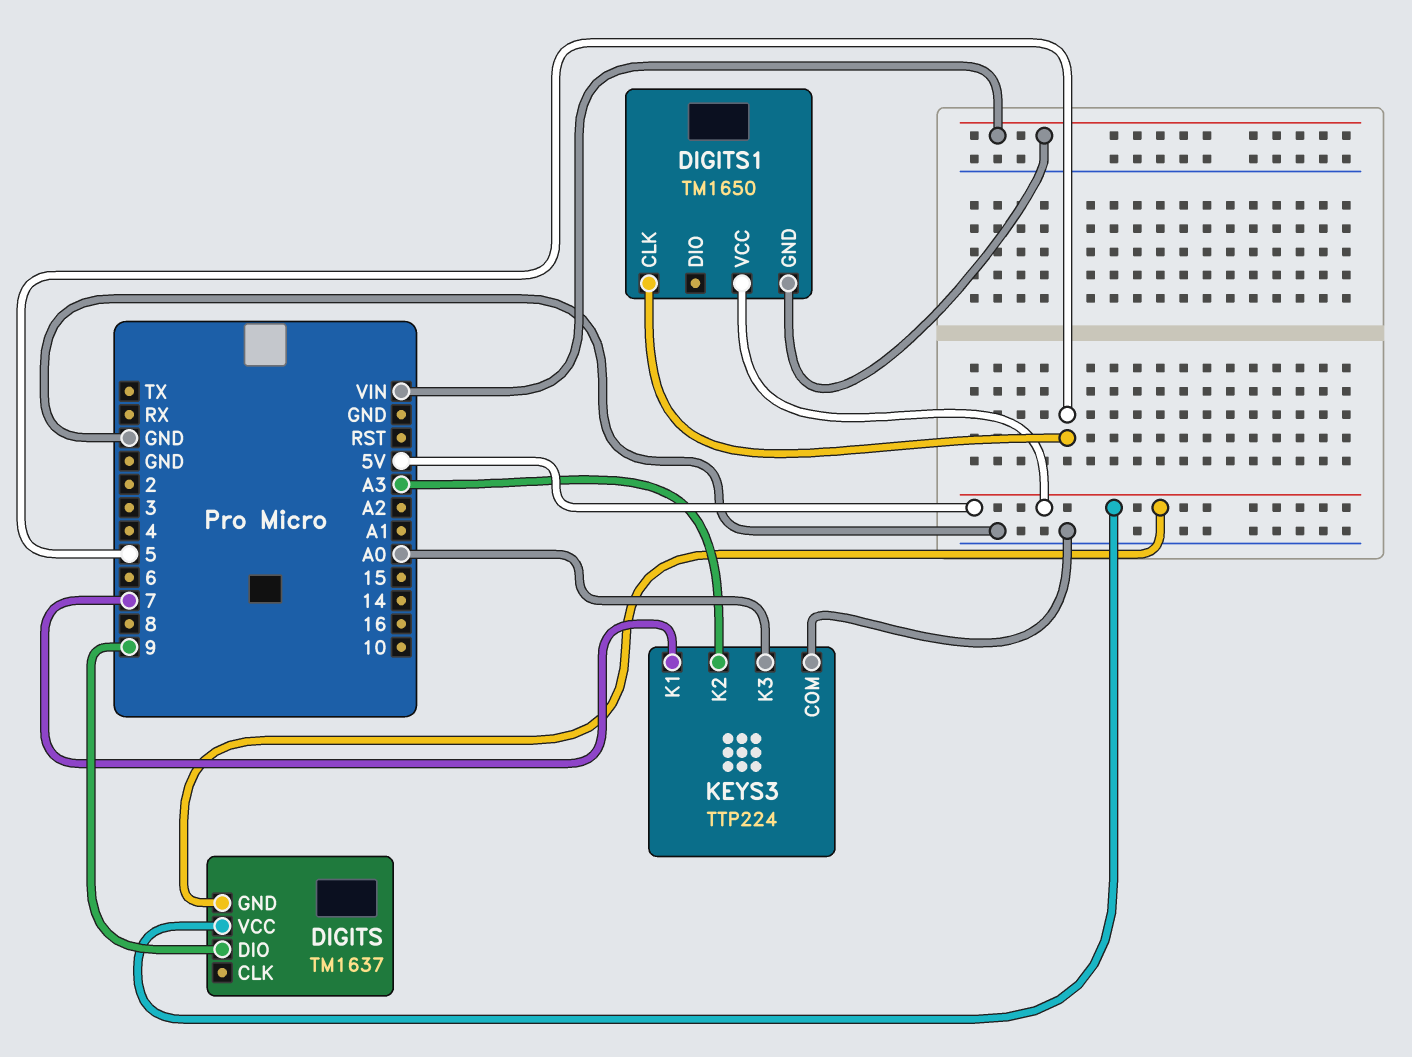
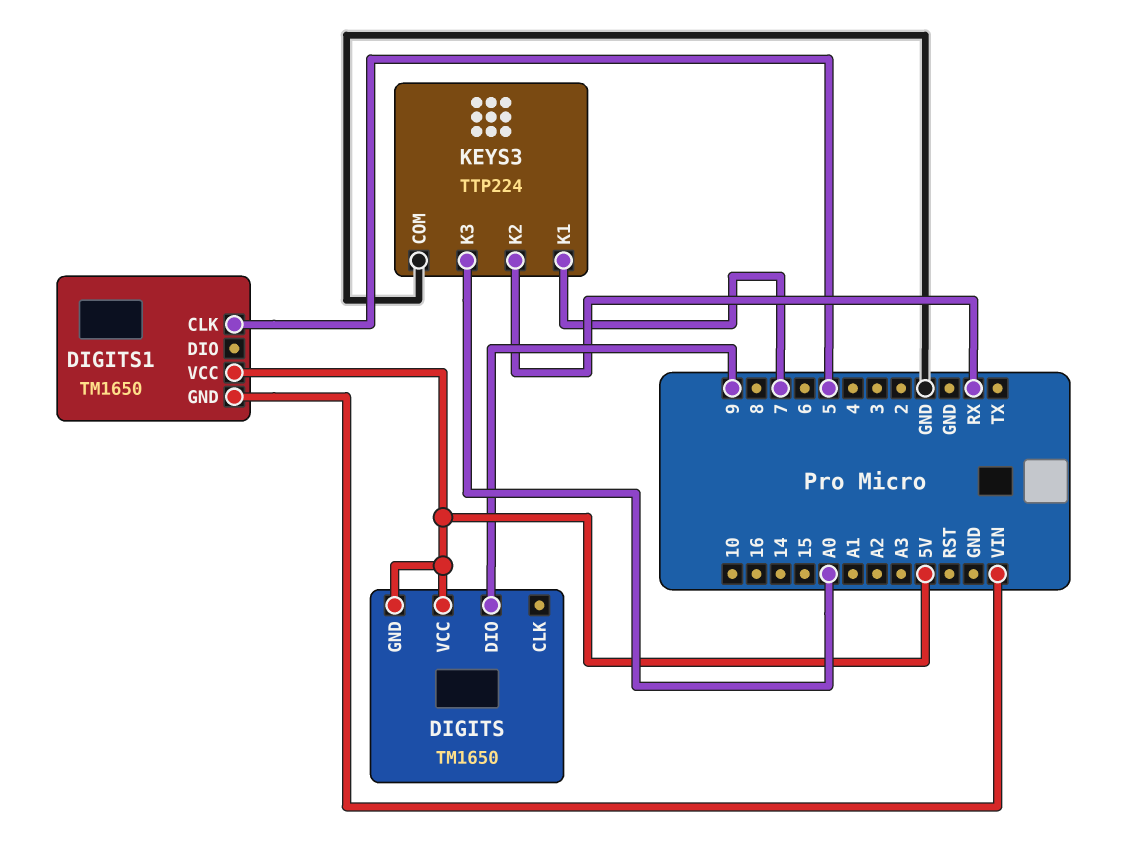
DIGITS: TM1637 -> TM1650
KEYS3 pin K2: A3 -> RX

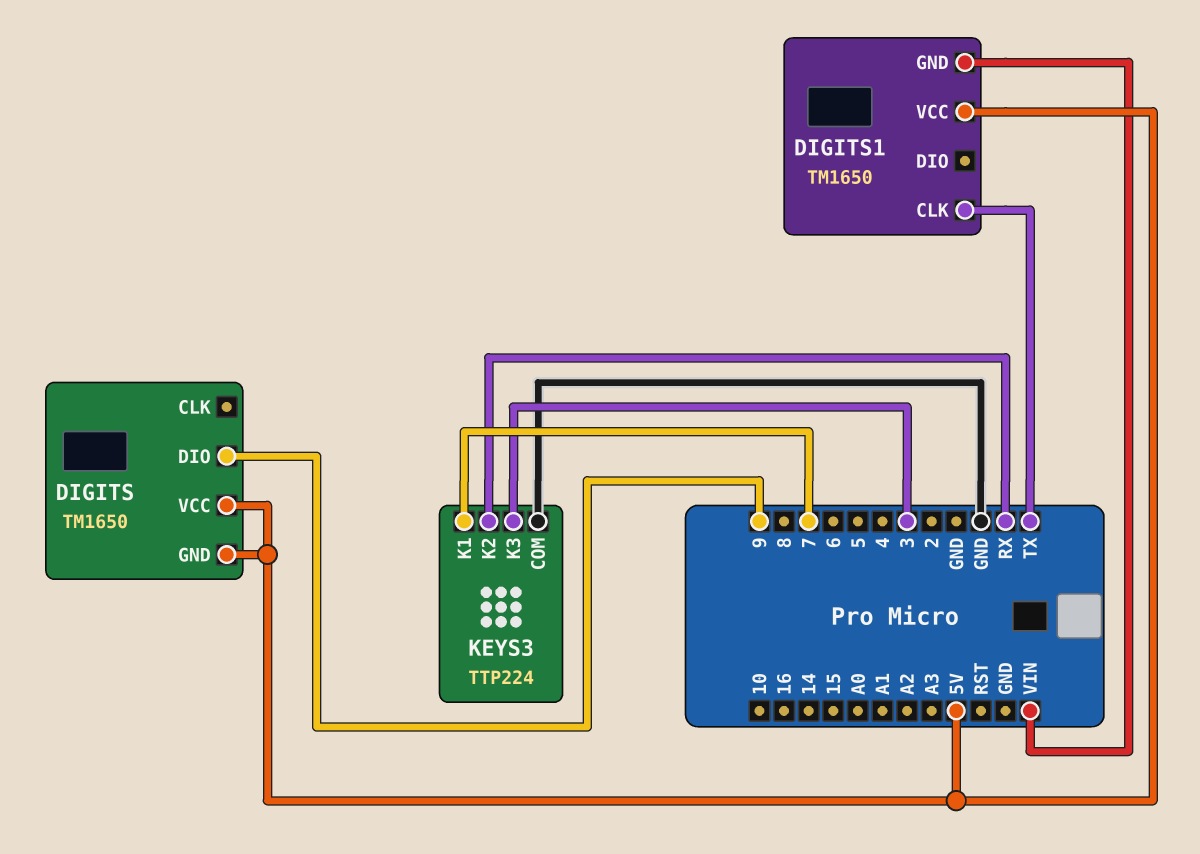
DIGITS1 pin CLK: 5 -> TX
KEYS3 pin K3: A0 -> 3

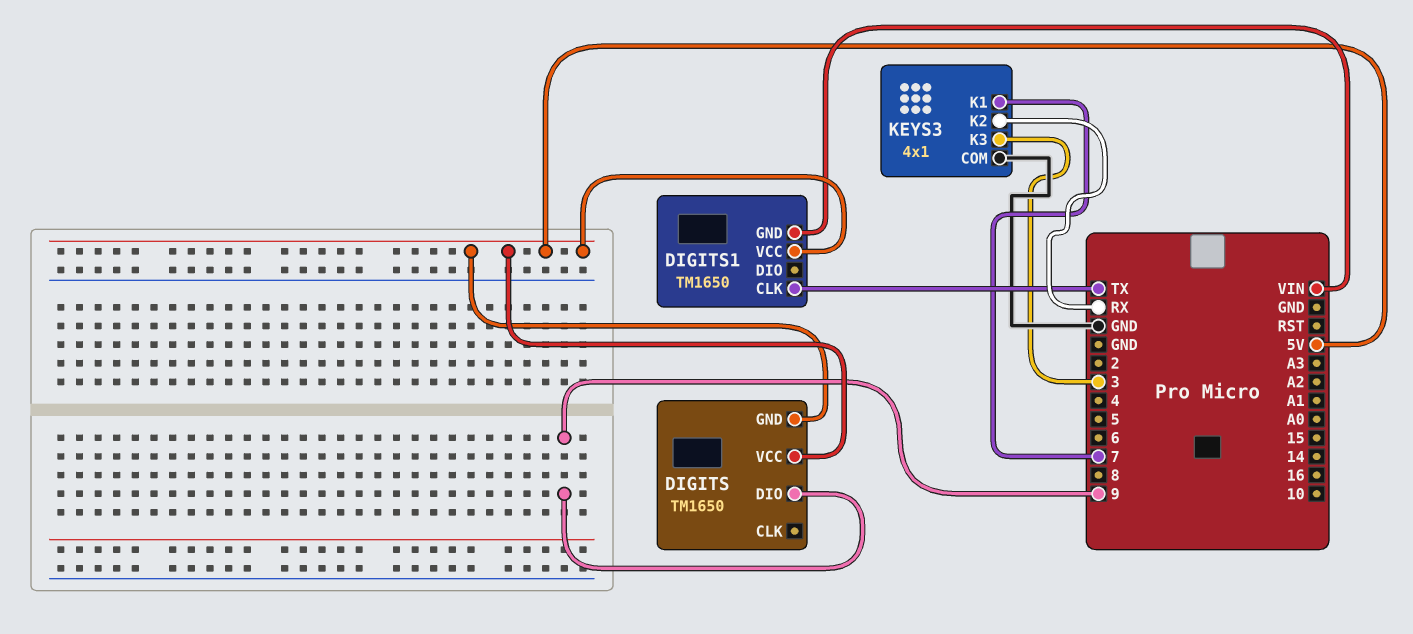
KEYS3: TTP224 -> 4x1

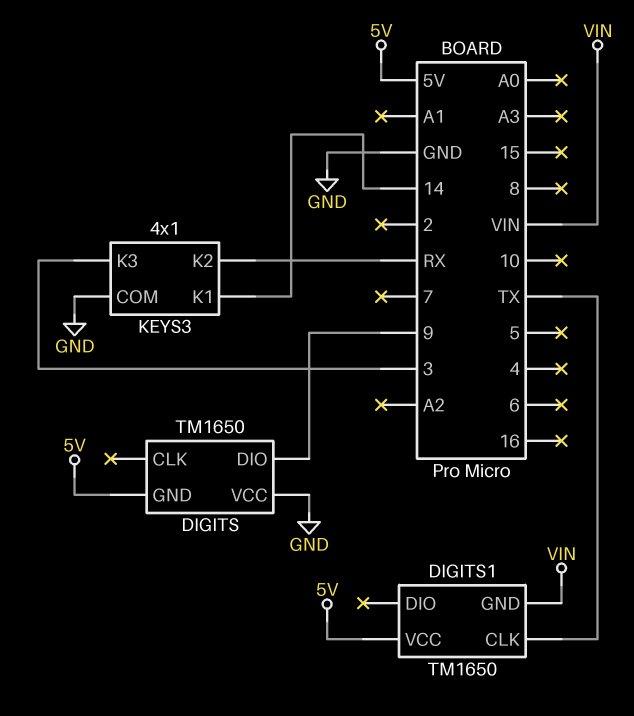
DIGITS pin VCC: 5V -> GND
KEYS3 pin K1: 7 -> 14

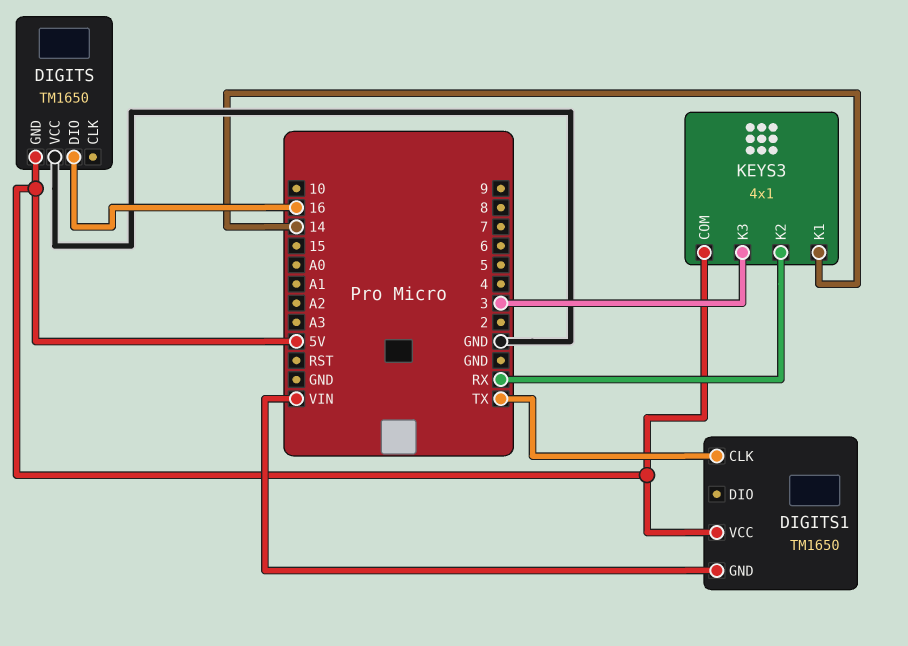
DIGITS pin DIO: 9 -> 16
KEYS3 pin COM: GND -> 5V

